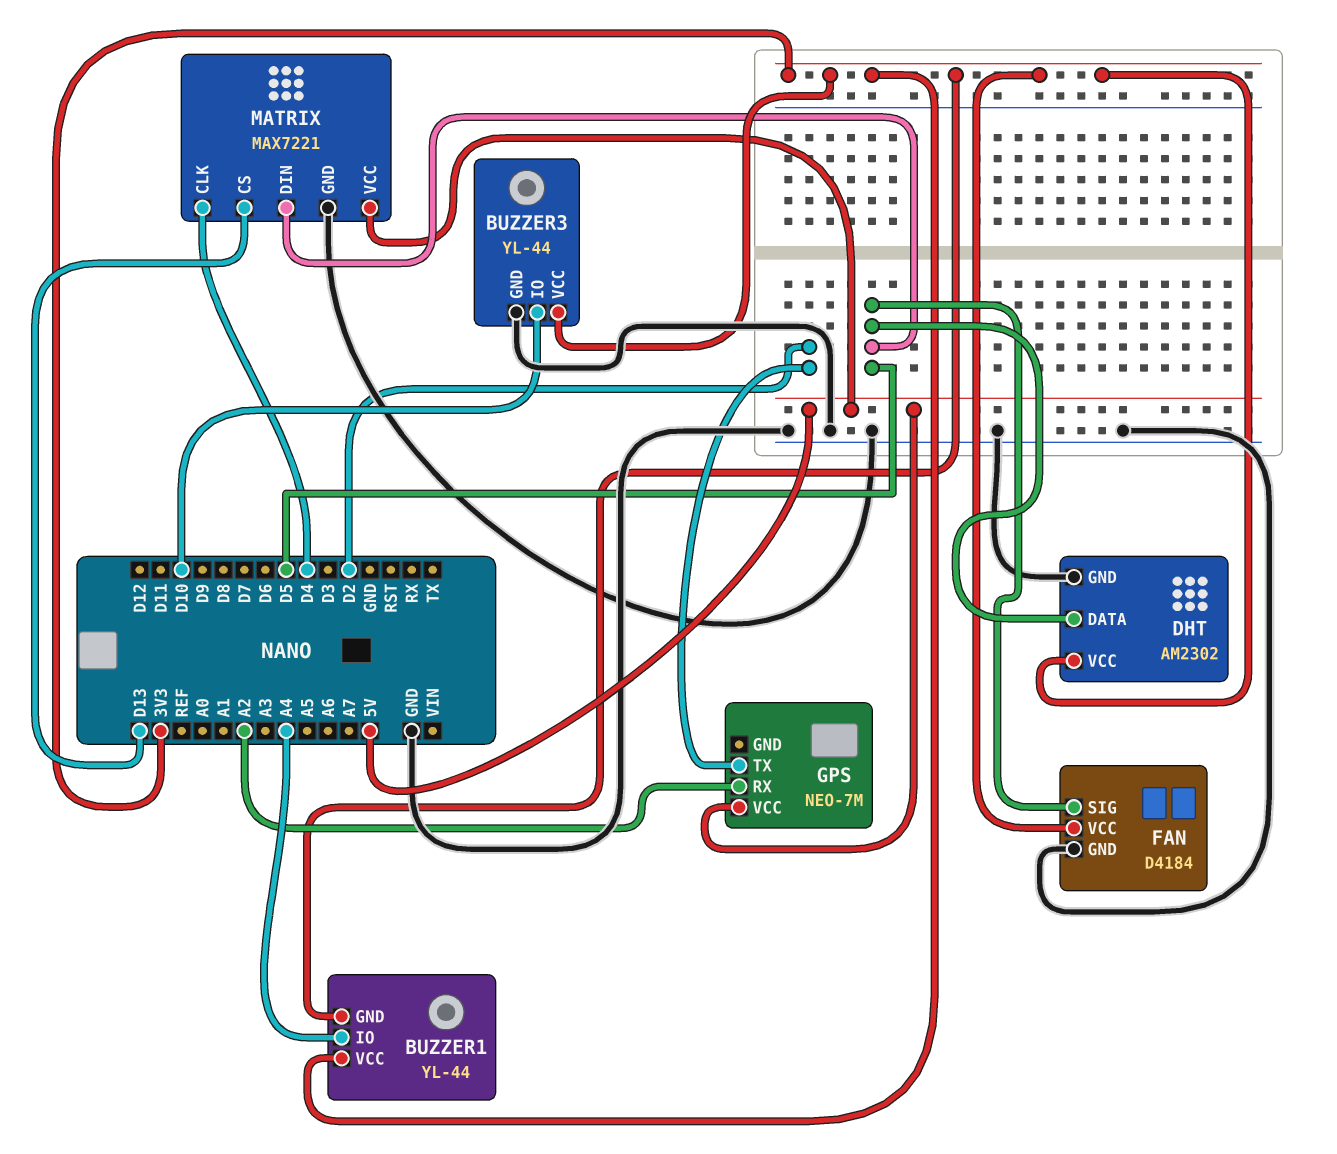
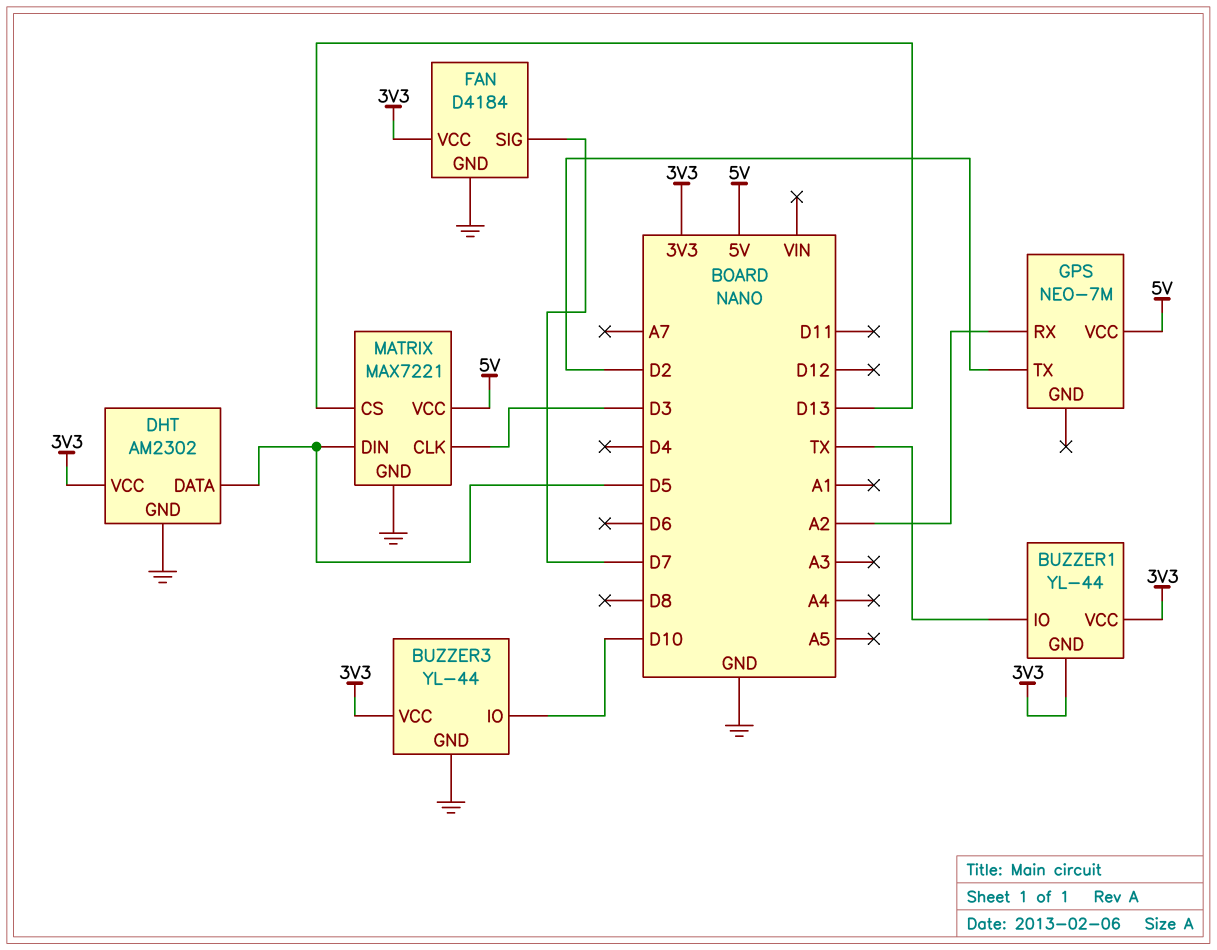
BUZZER1 pin IO: A4 -> TX
FAN pin SIG: D5 -> D7
MATRIX pin CLK: D4 -> D3

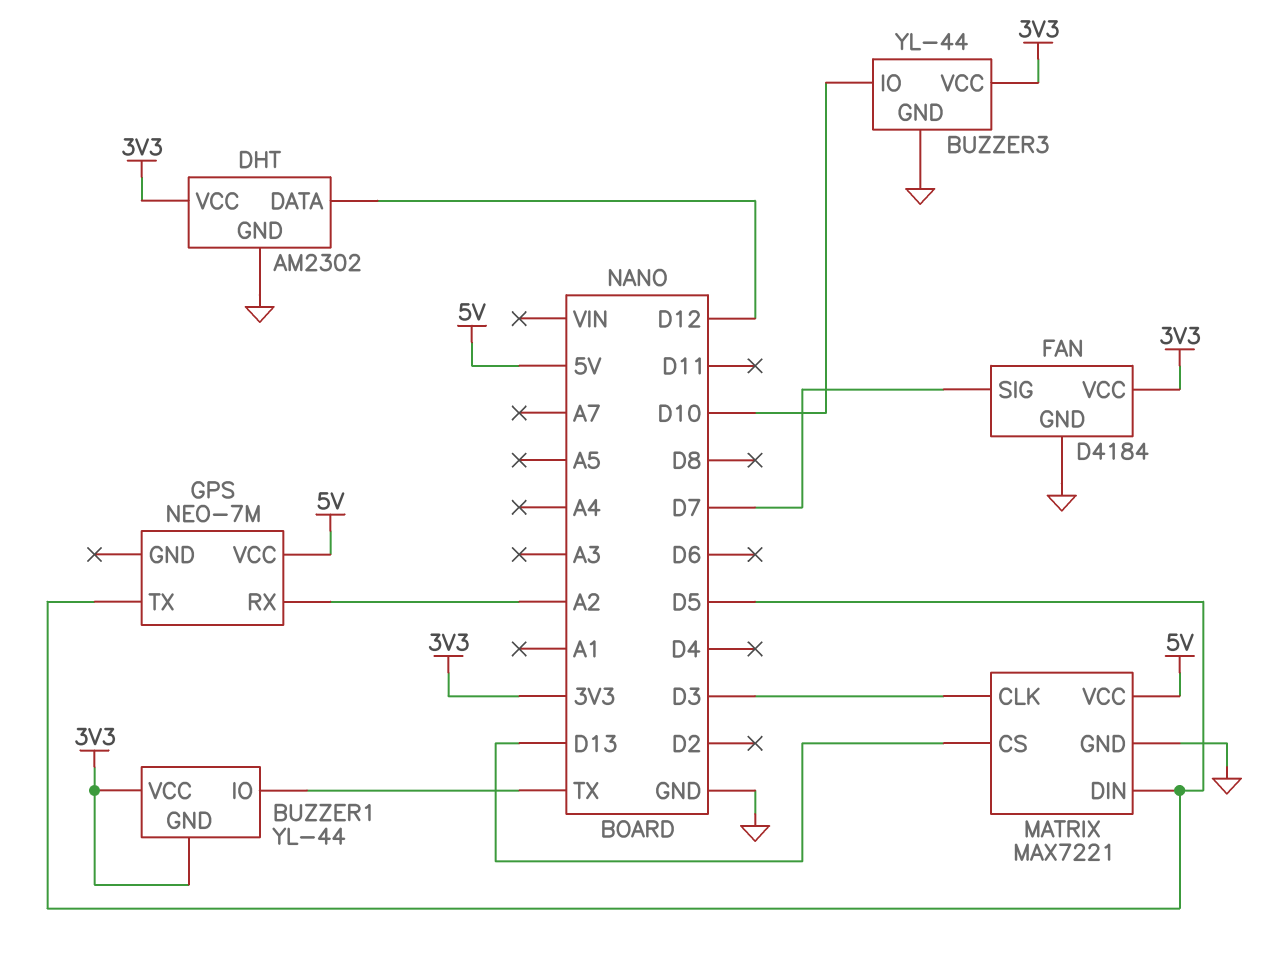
DHT pin DATA: D5 -> D12
GPS pin TX: D2 -> D5

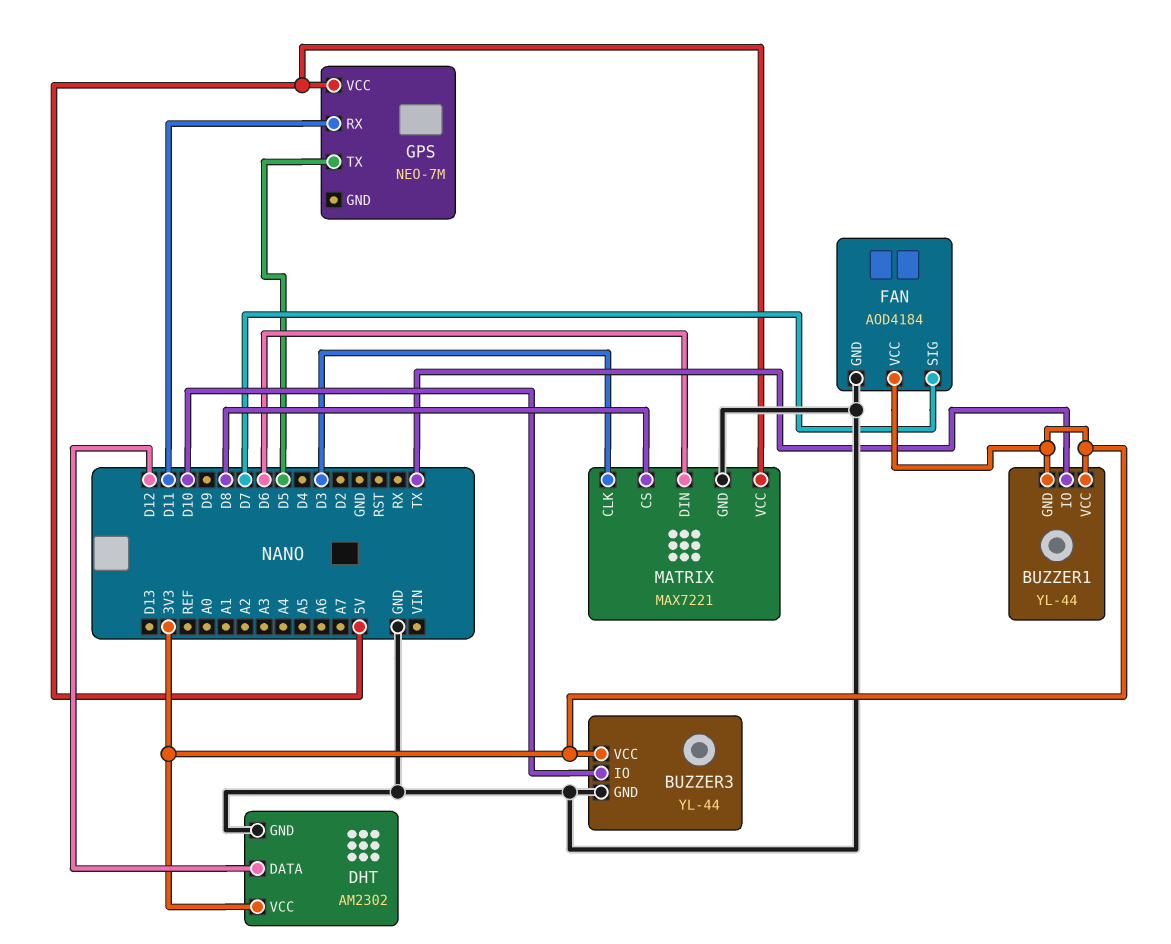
FAN: D4184 -> AOD4184
GPS pin RX: A2 -> D11
MATRIX pin CS: D13 -> D8
MATRIX pin DIN: D5 -> D6

